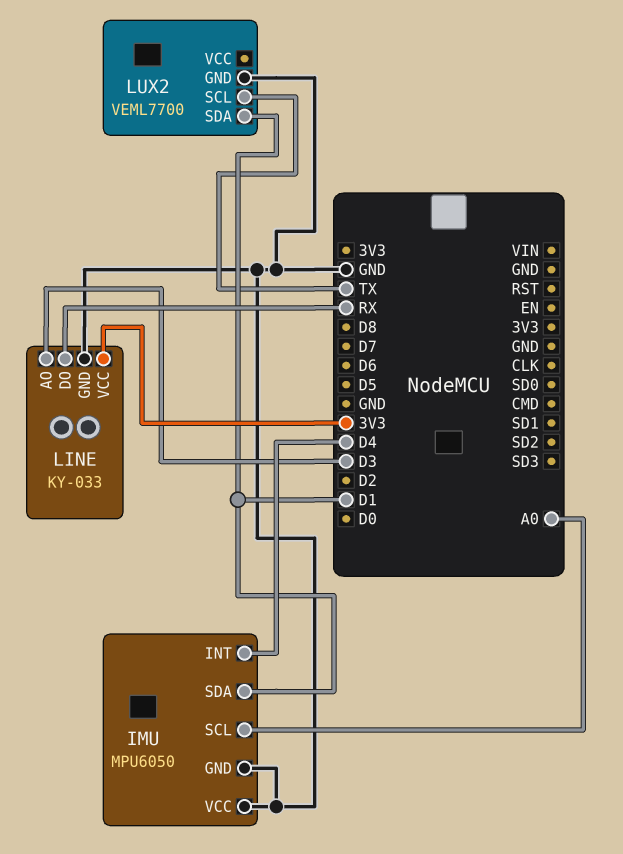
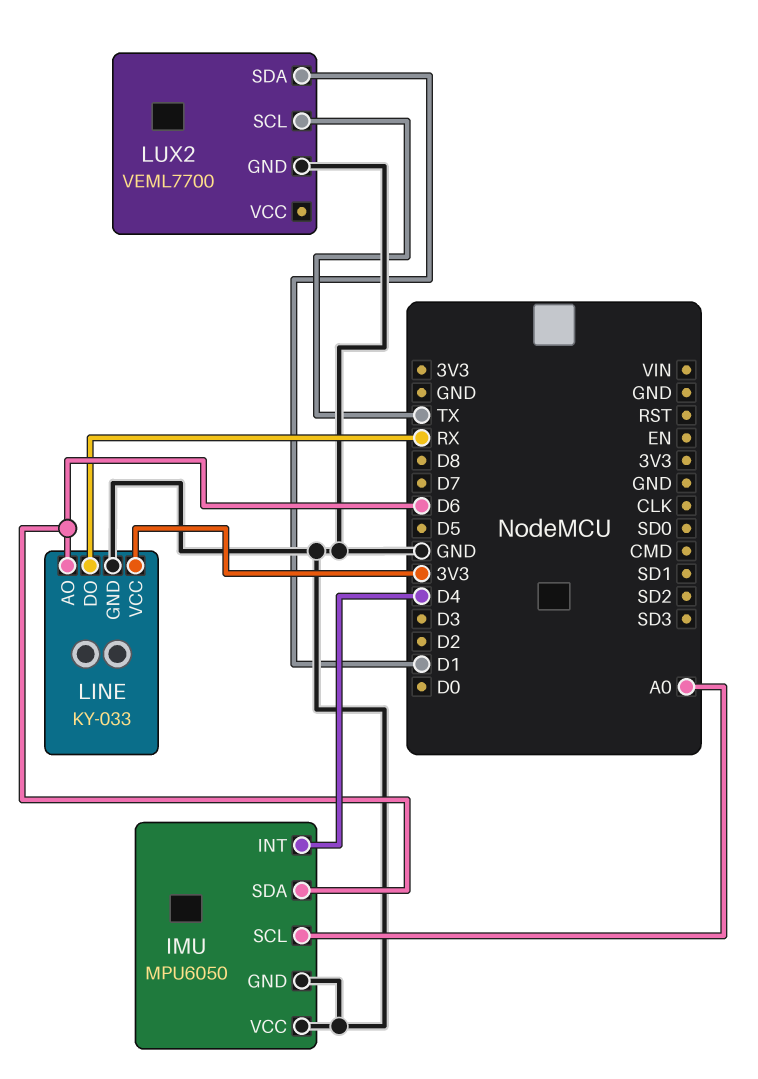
IMU pin SDA: D1 -> D6
LINE pin AO: D3 -> D6

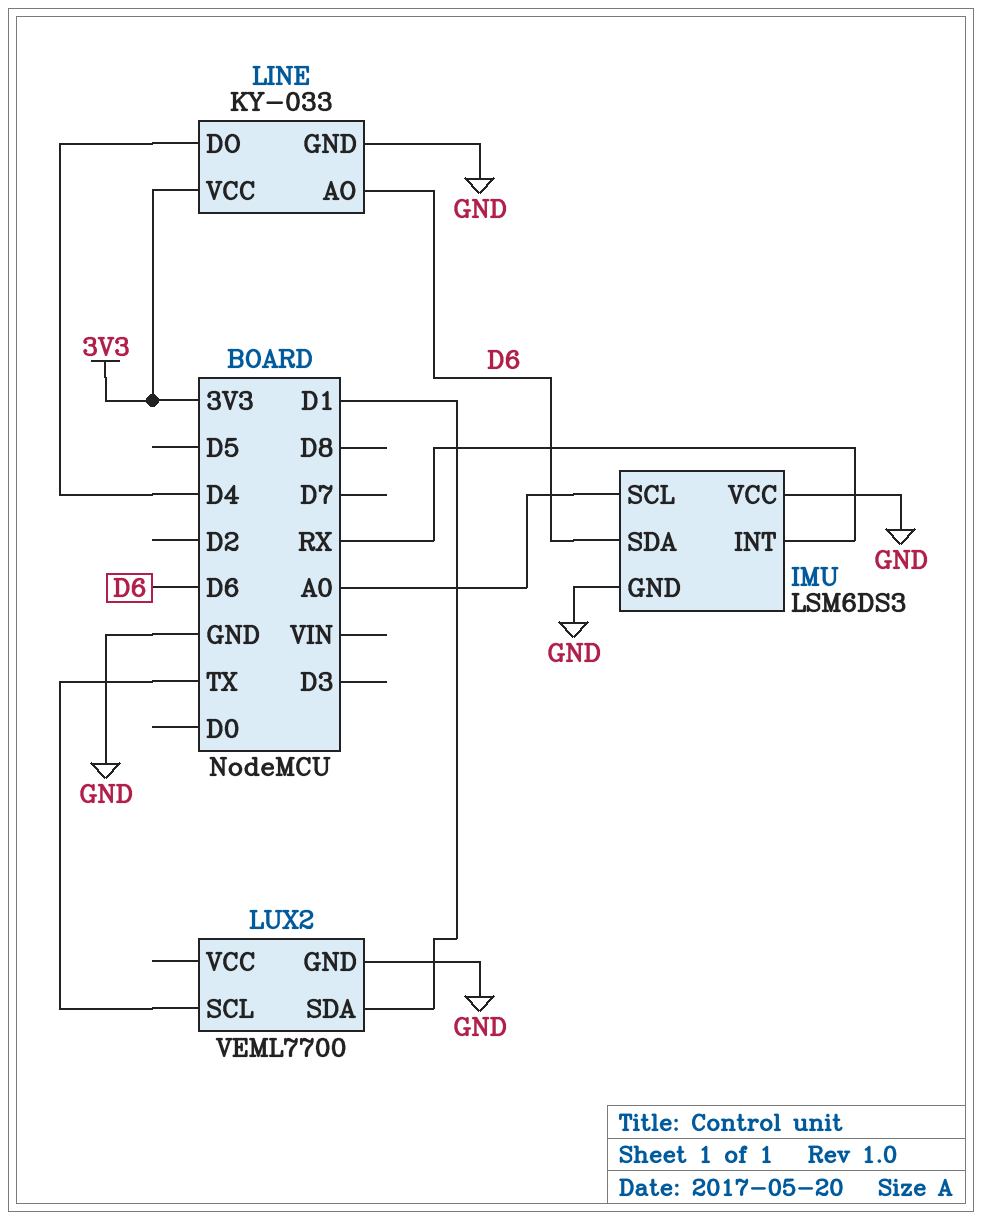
IMU: MPU6050 -> LSM6DS3
IMU pin INT: D4 -> RX
LINE pin DO: RX -> D4

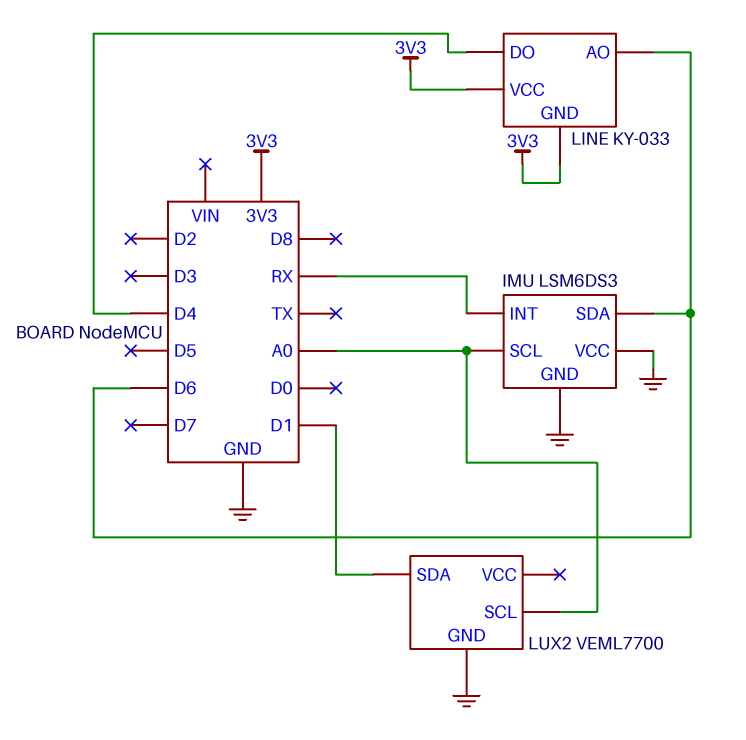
LINE pin GND: GND -> 3V3
LUX2 pin SCL: TX -> A0

